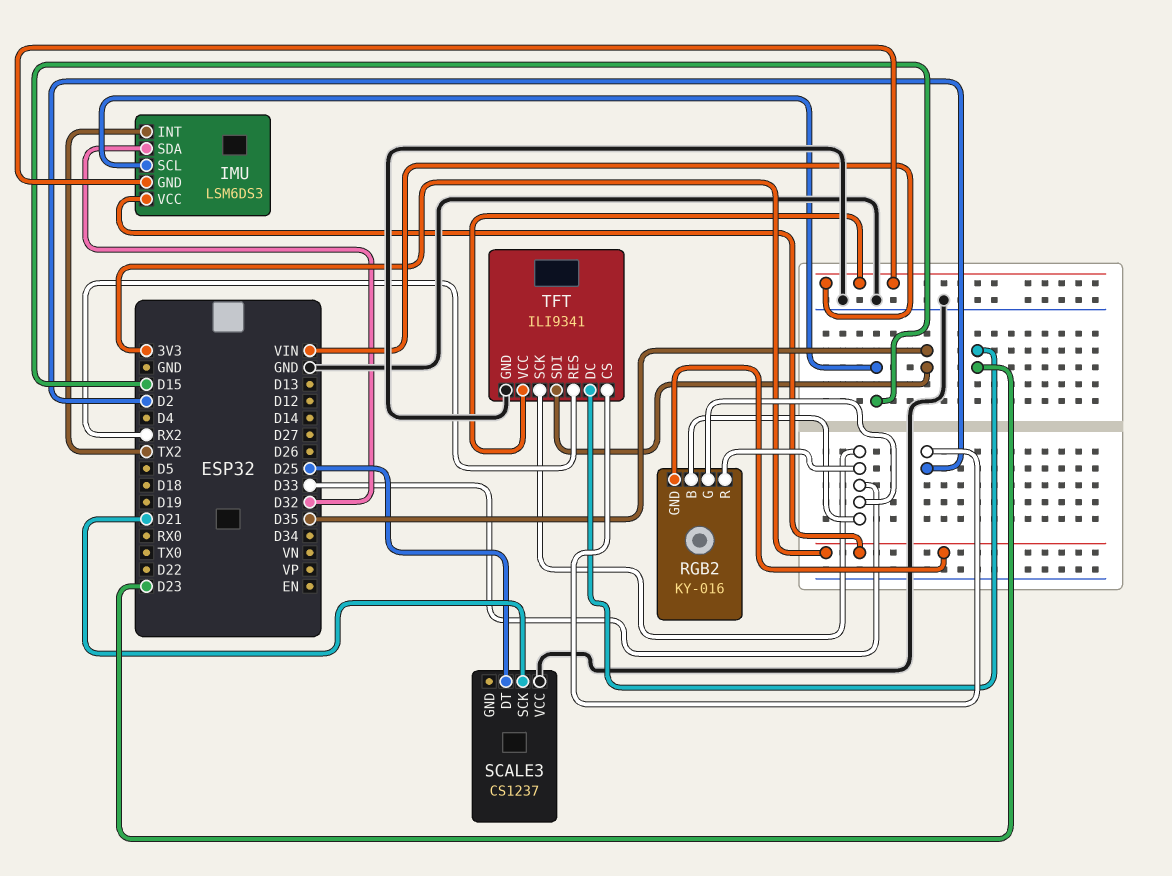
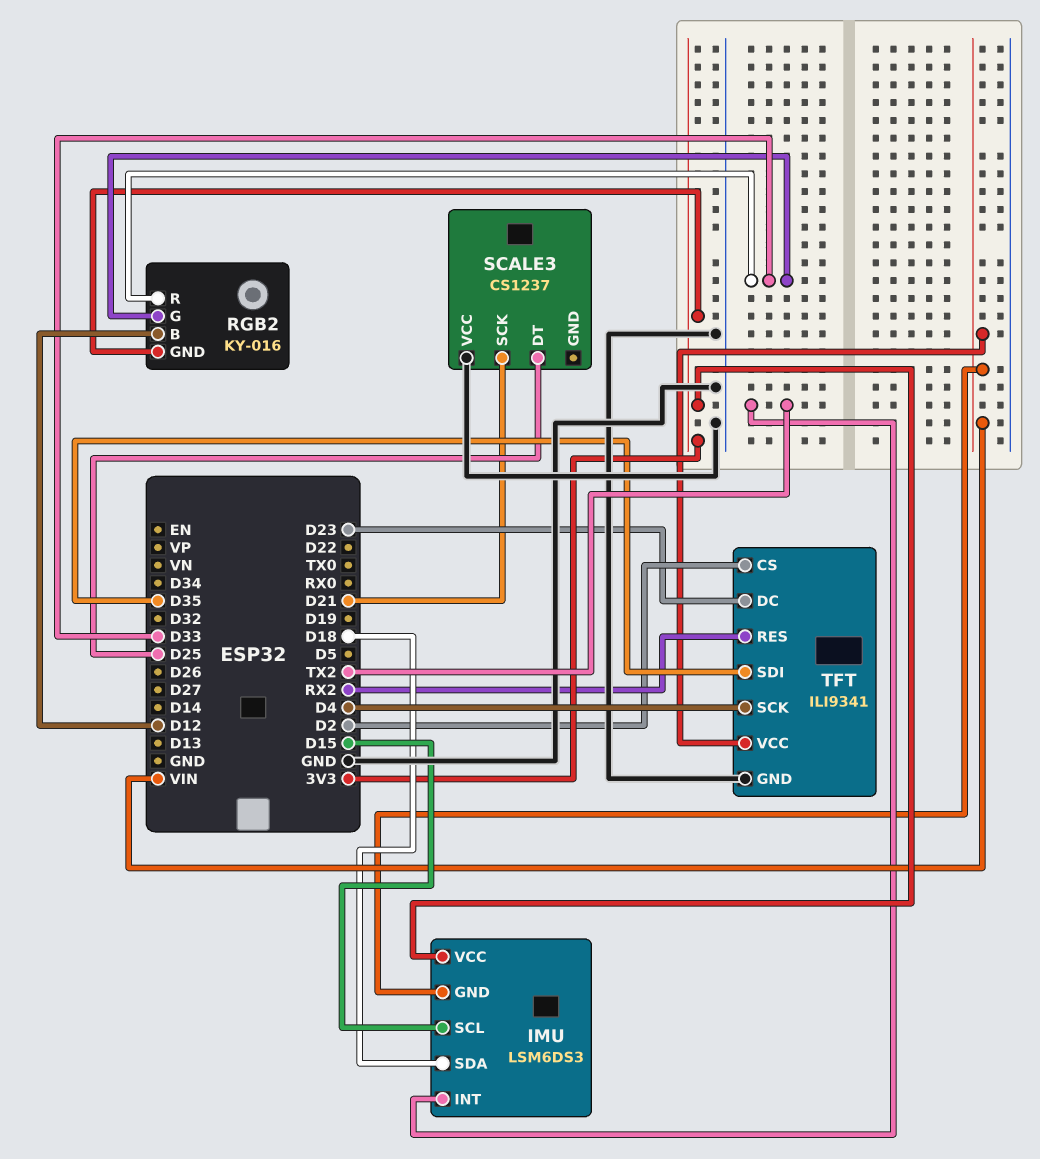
IMU pin SDA: D32 -> D18
RGB2 pin B: D33 -> D12
TFT pin SCK: D33 -> D4

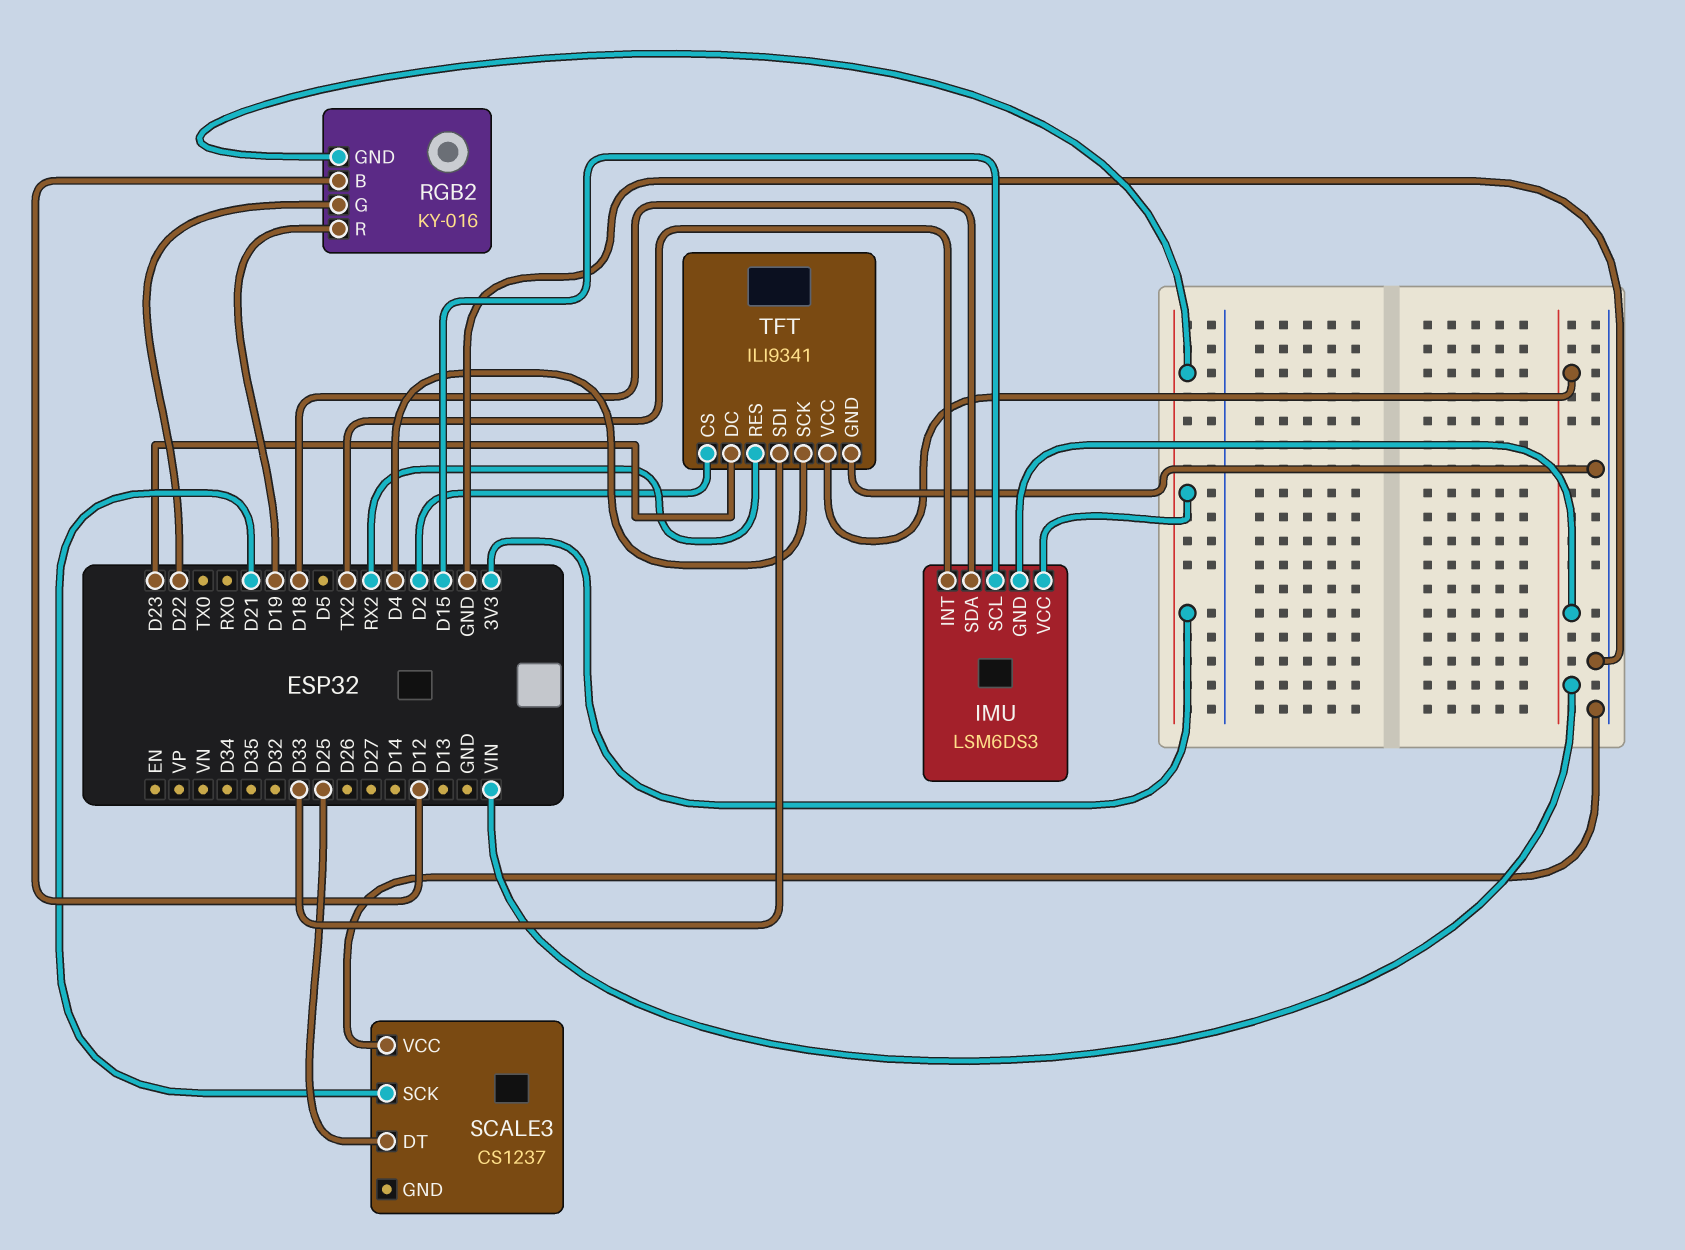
RGB2 pin G: D33 -> D22
RGB2 pin R: D33 -> D19
TFT pin SDI: D35 -> D33

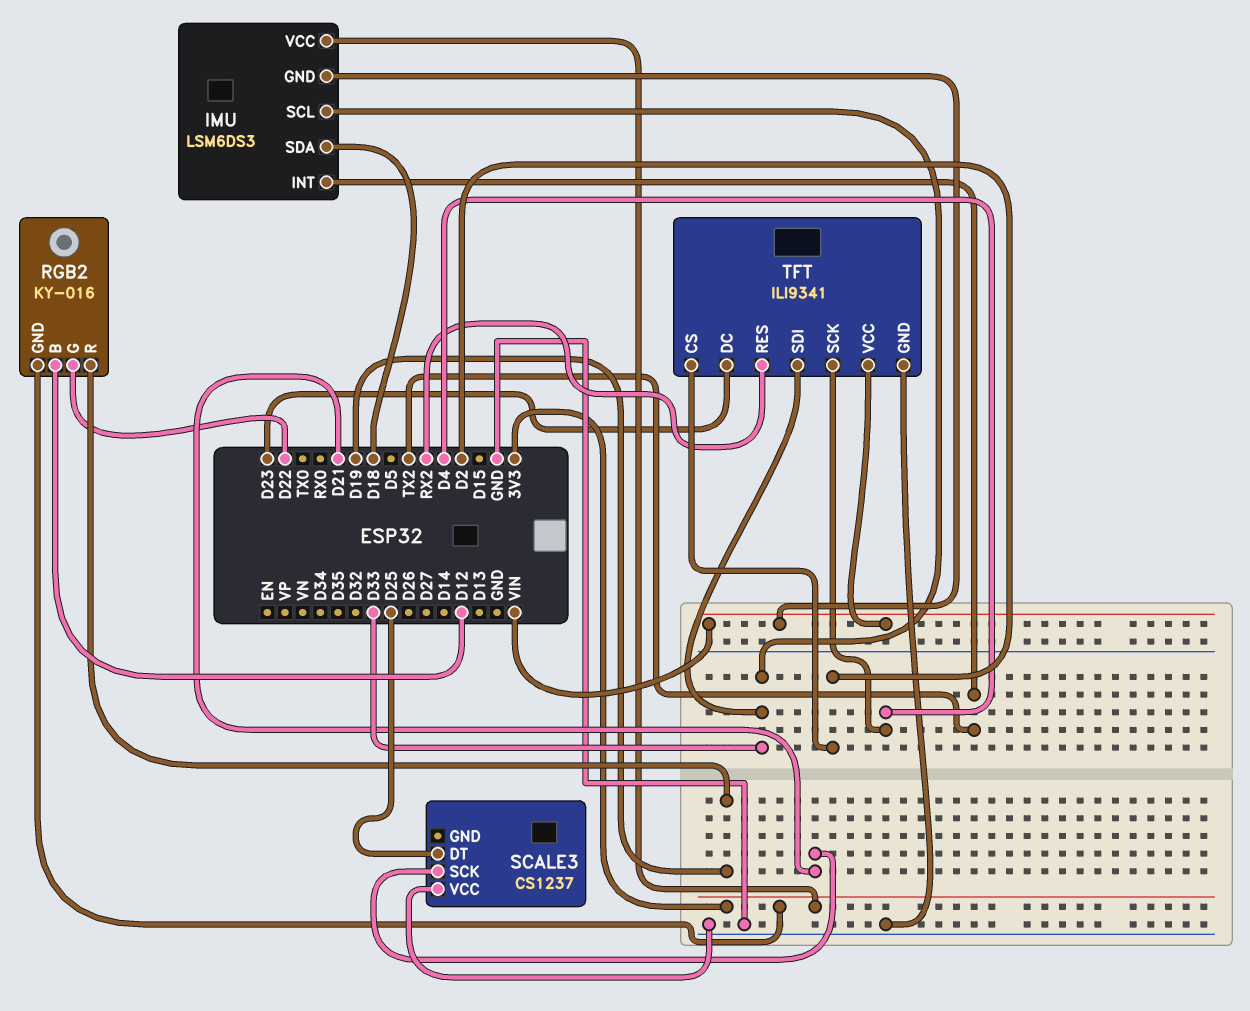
IMU pin SCL: D15 -> D33

